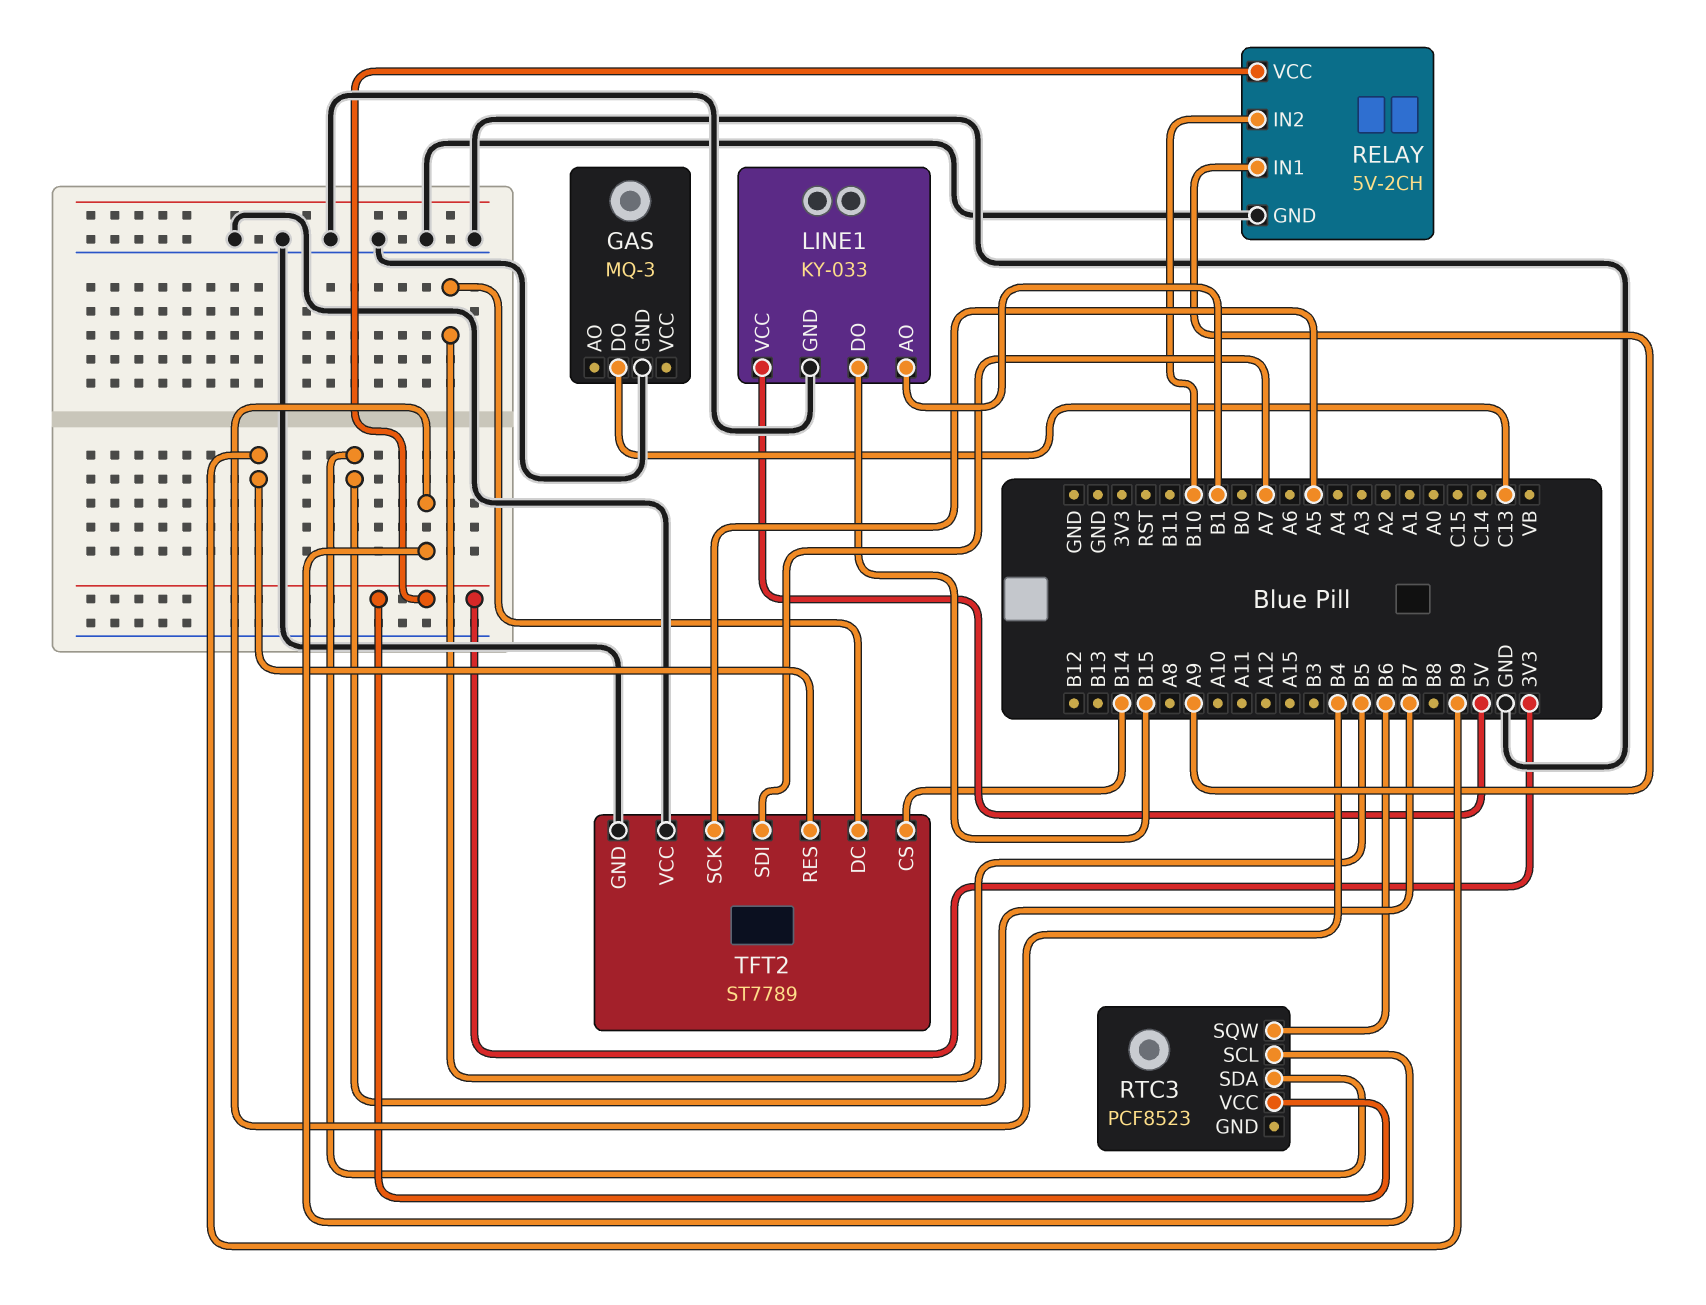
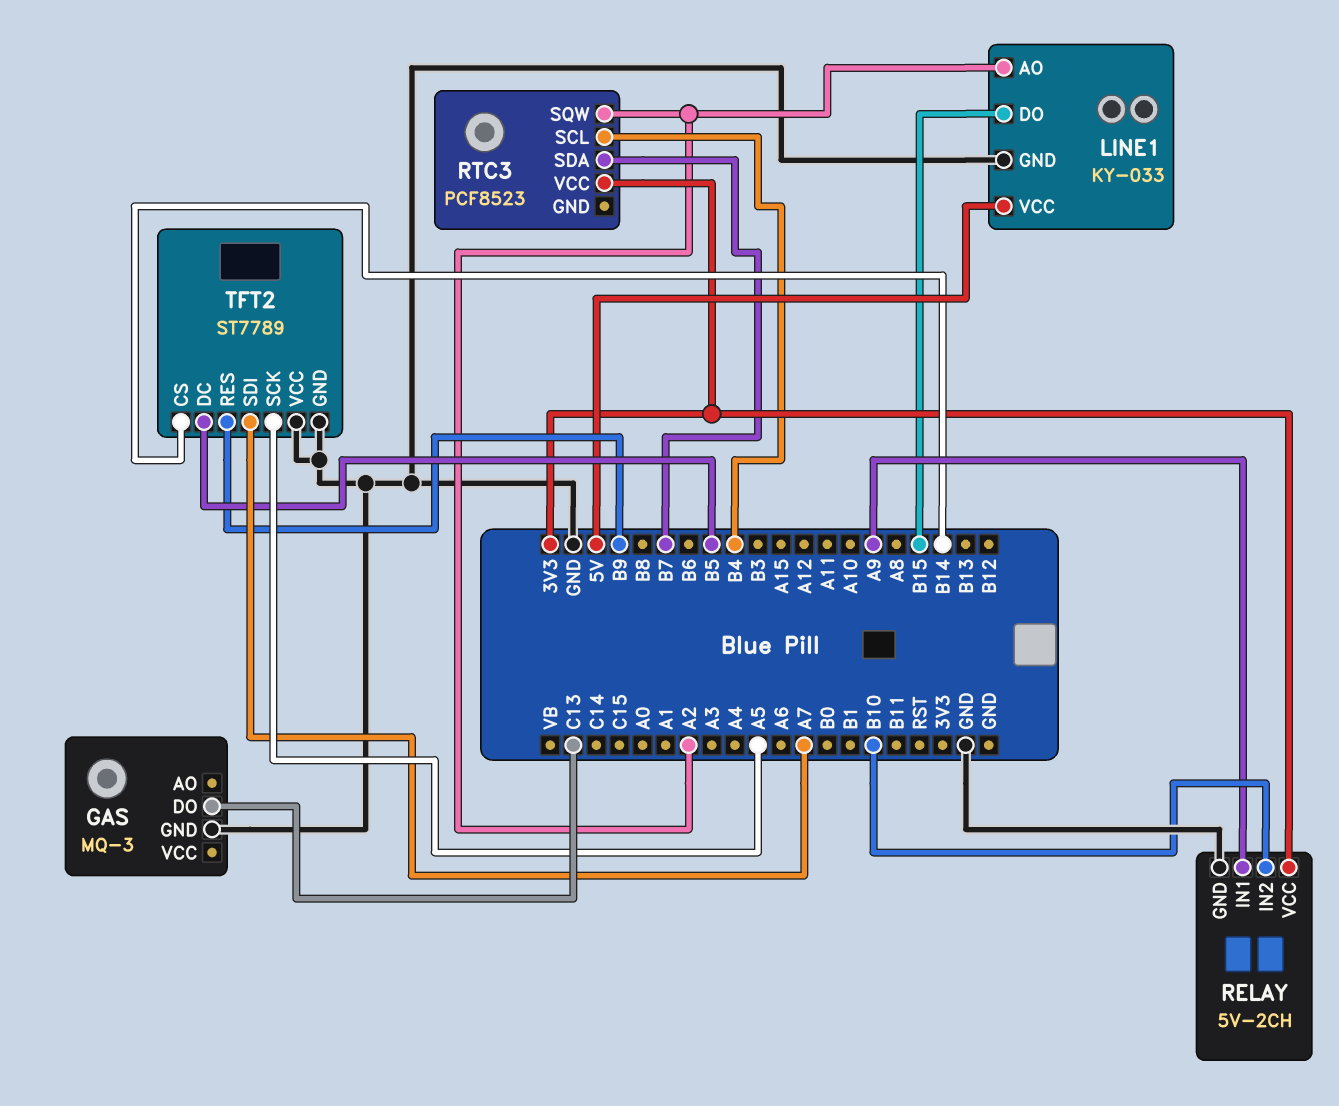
LINE1 pin AO: B1 -> A2
RTC3 pin SQW: B6 -> A2

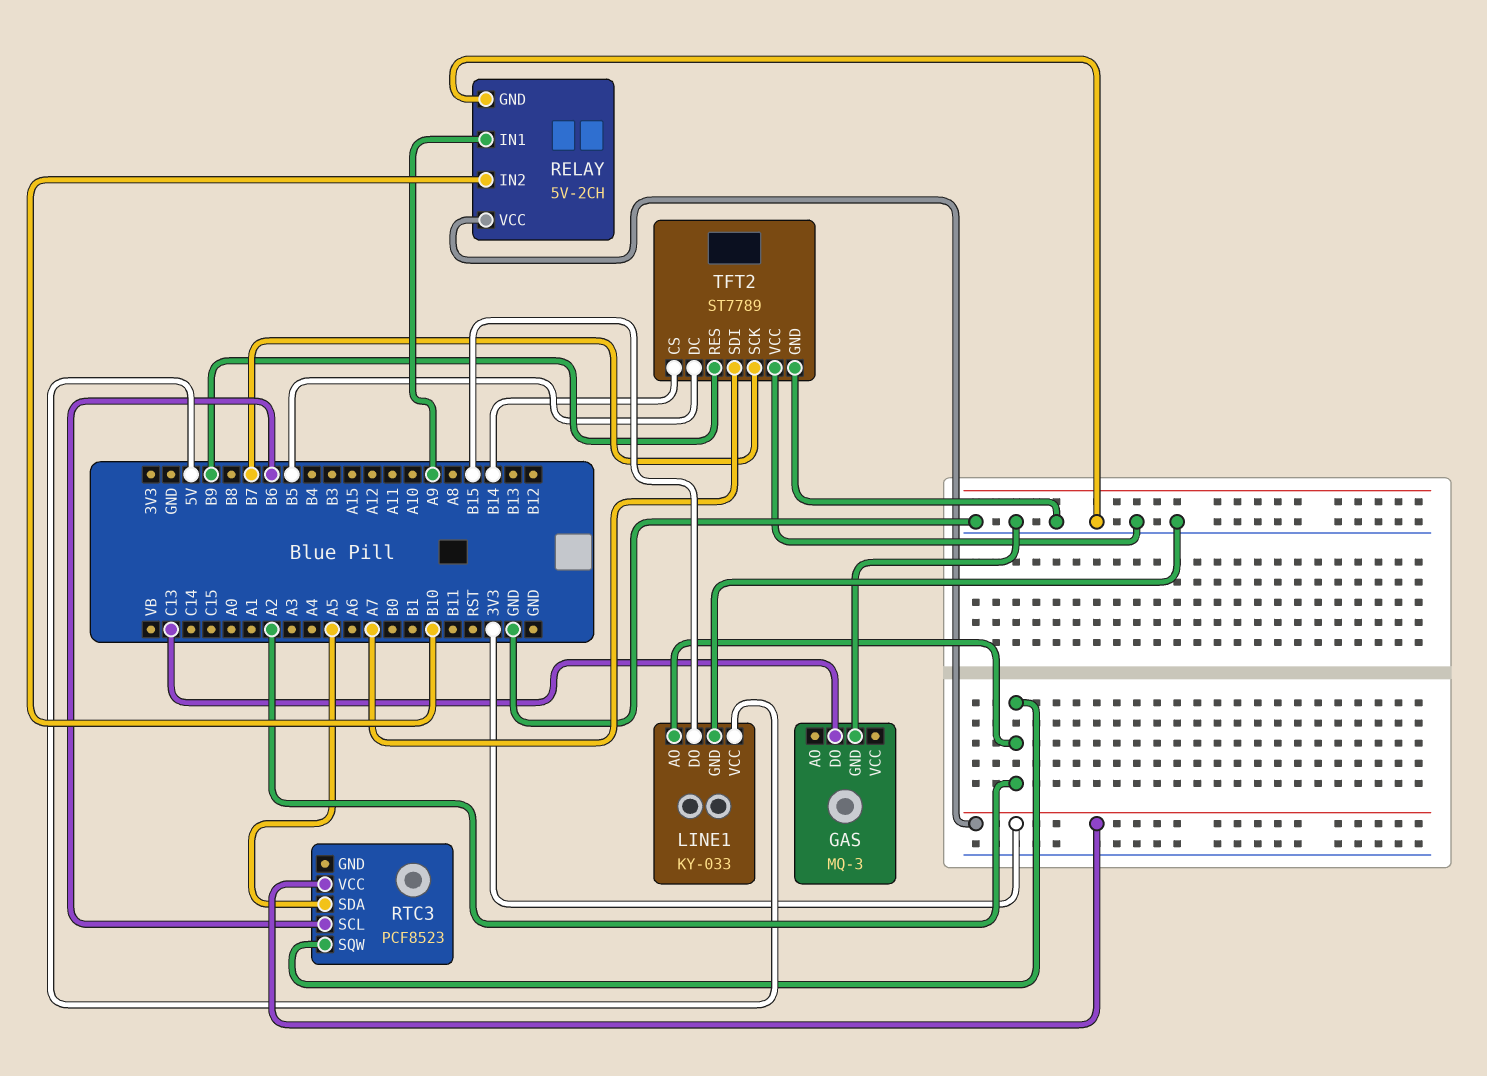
RTC3 pin SCL: B4 -> B6
RTC3 pin SDA: B7 -> A5
TFT2 pin SCK: A5 -> B7

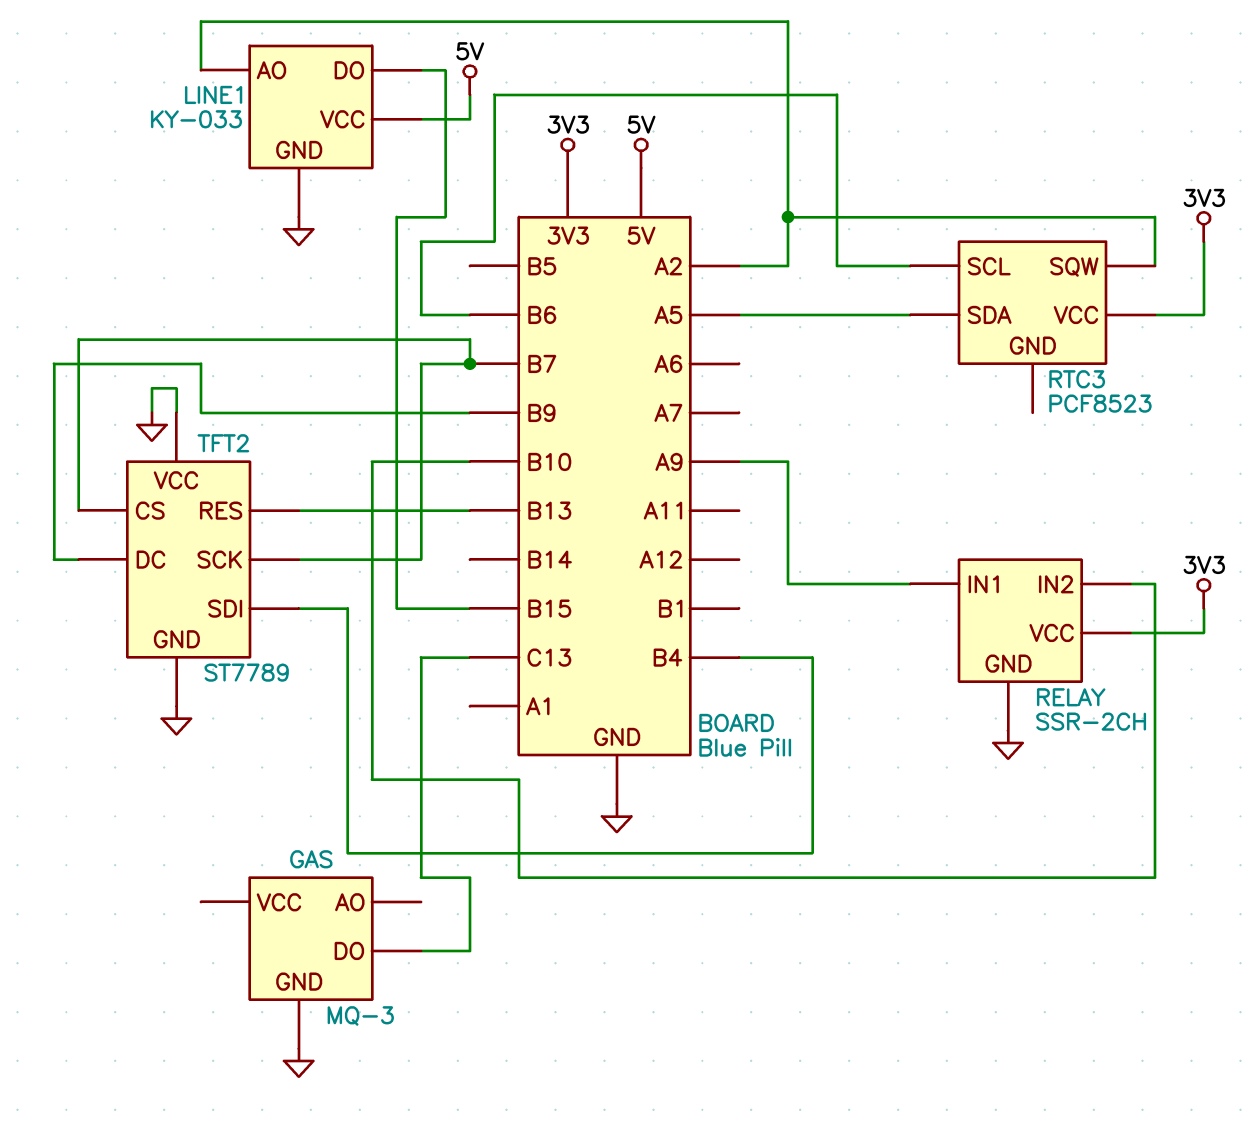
RELAY: 5V-2CH -> SSR-2CH
TFT2 pin CS: B14 -> B7
TFT2 pin DC: B5 -> B9
TFT2 pin RES: B9 -> B13
TFT2 pin SDI: A7 -> B4

